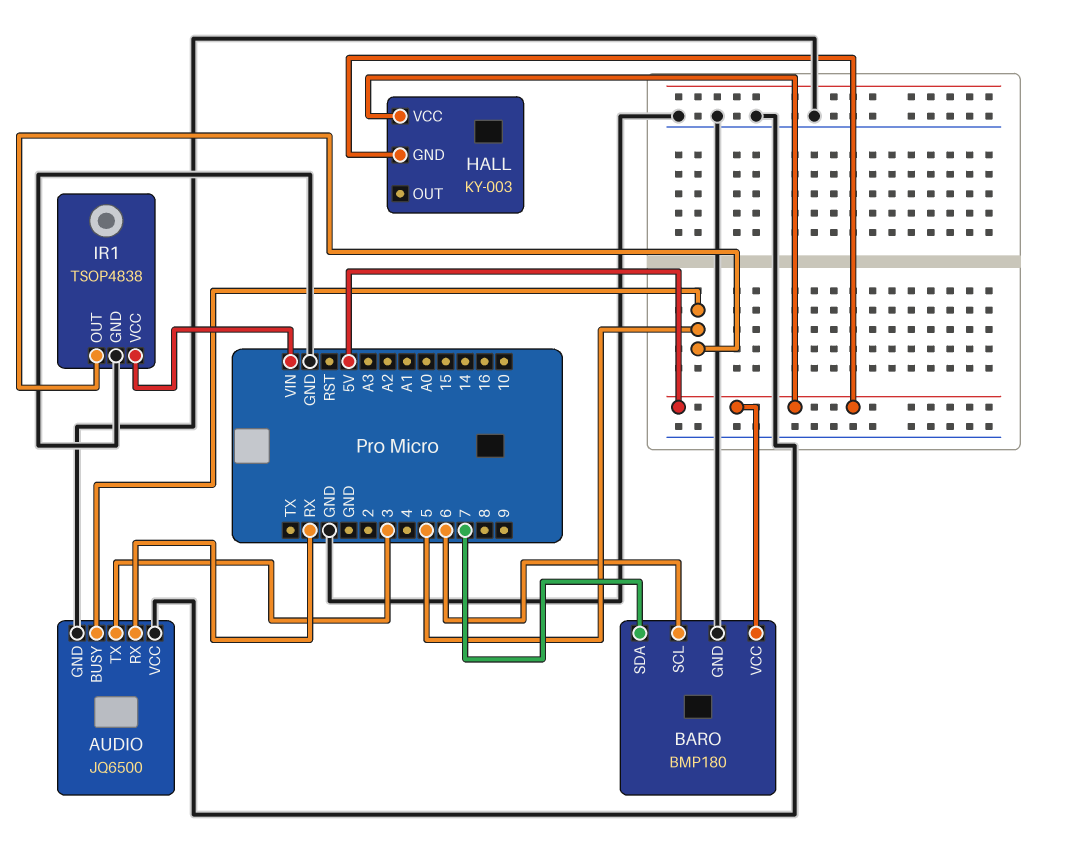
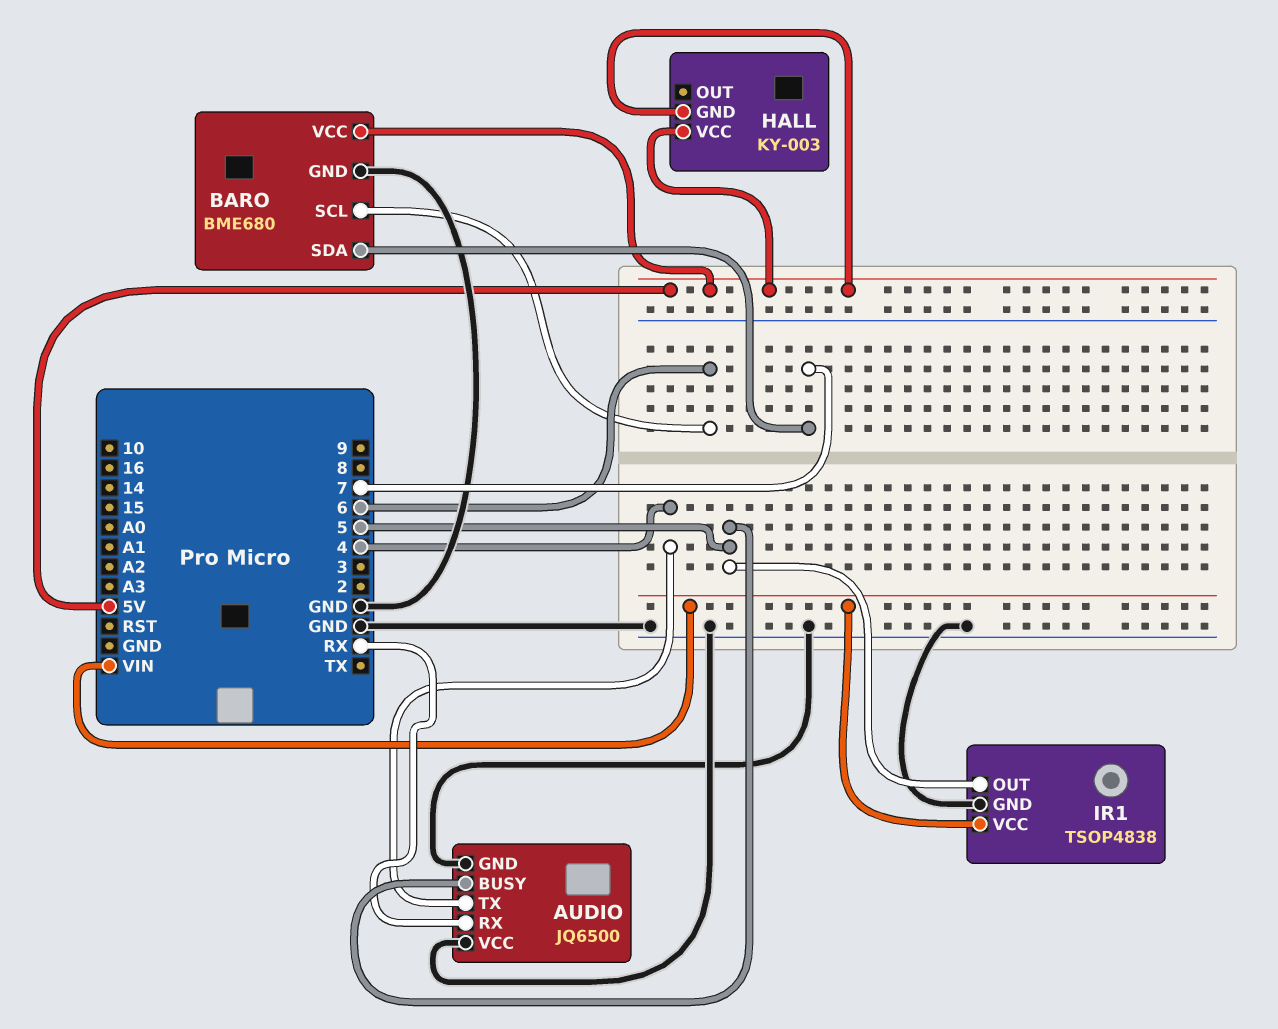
AUDIO pin TX: 3 -> 4
BARO: BMP180 -> BME680

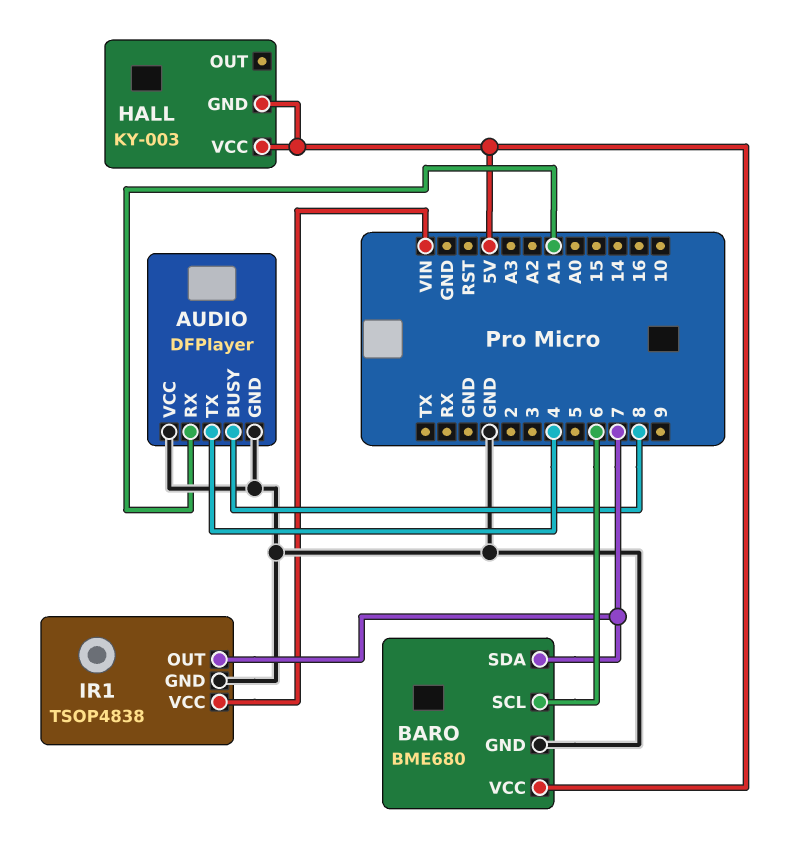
AUDIO: JQ6500 -> DFPlayer
AUDIO pin BUSY: 5 -> 8
AUDIO pin RX: RX -> A1
IR1 pin OUT: 5 -> 7

